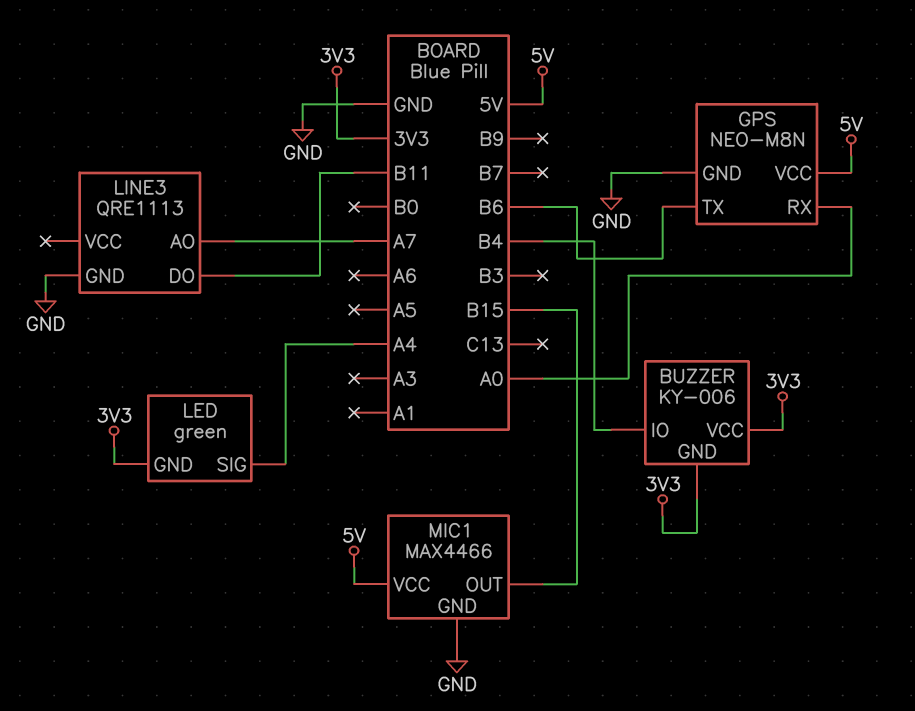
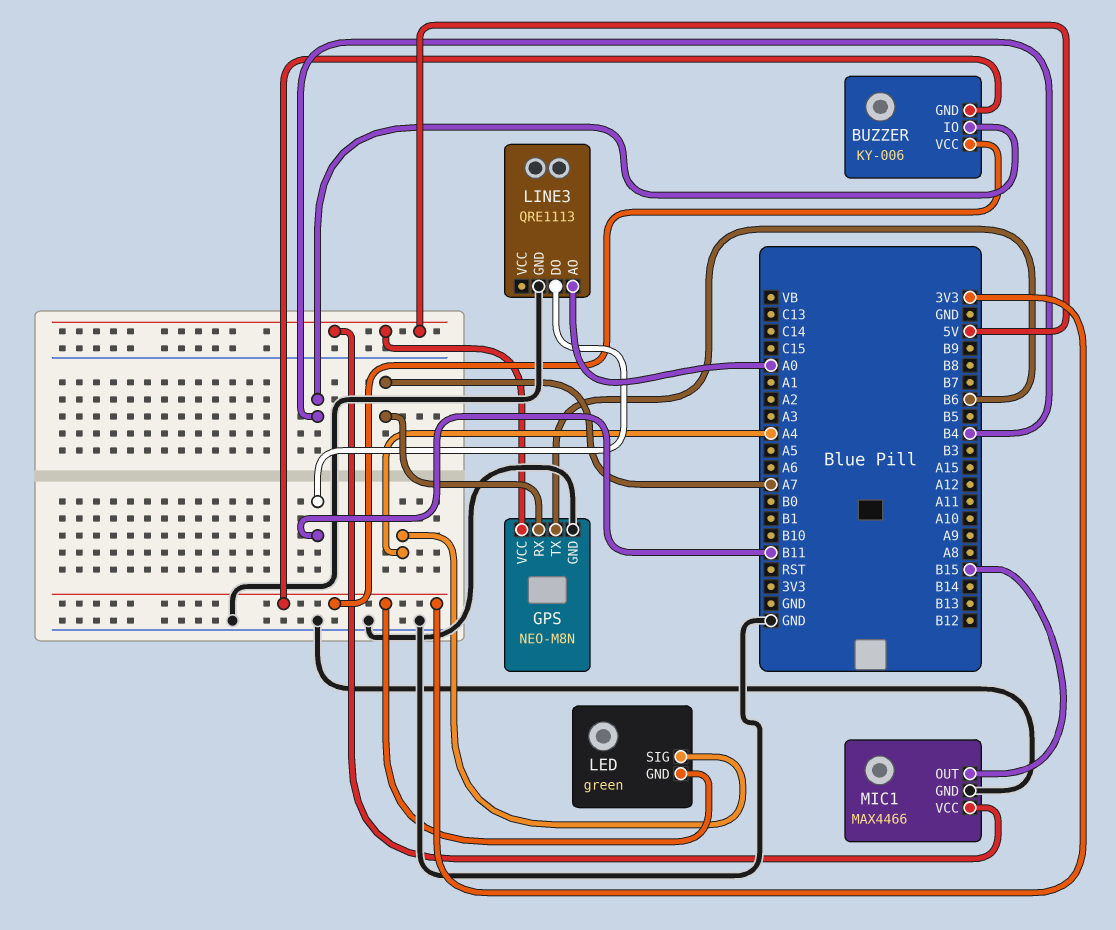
GPS pin RX: A0 -> A7
LINE3 pin AO: A7 -> A0

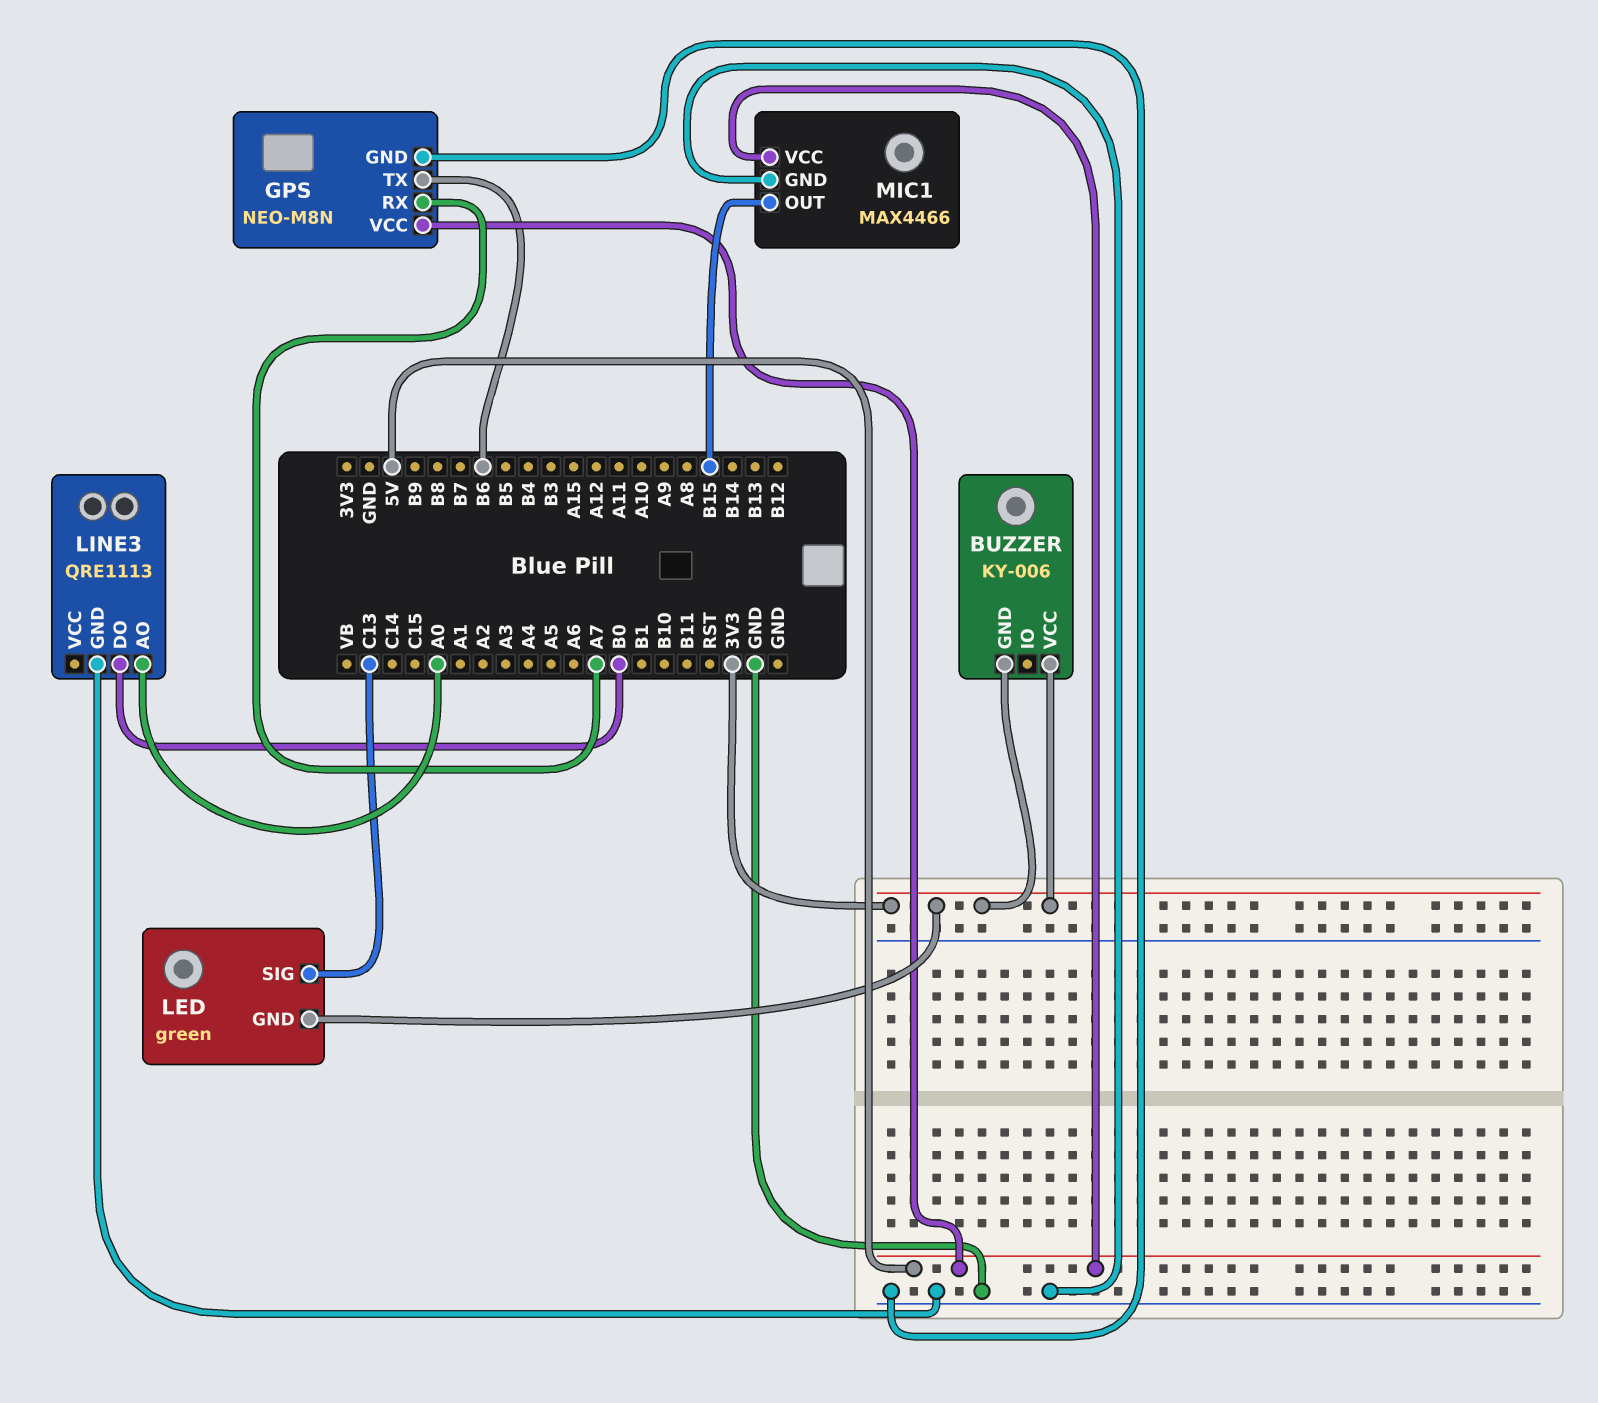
BUZZER pin IO: B4 -> none
LED pin SIG: A4 -> C13
LINE3 pin DO: B11 -> B0

